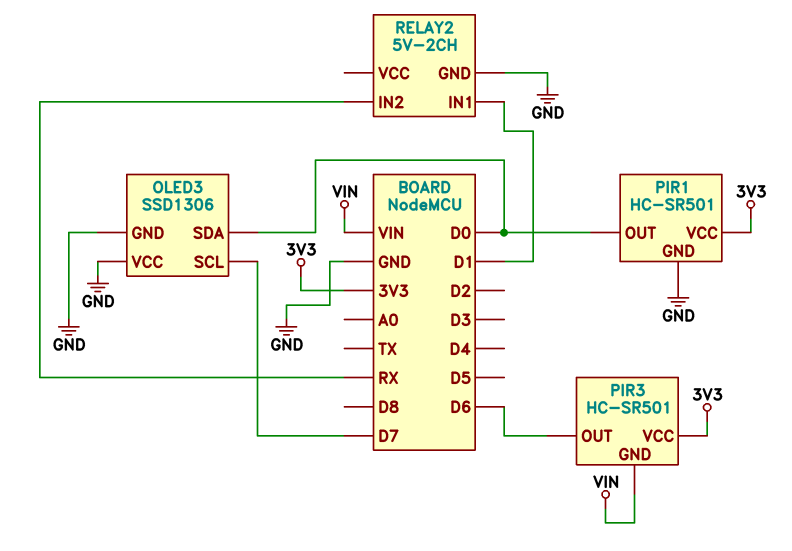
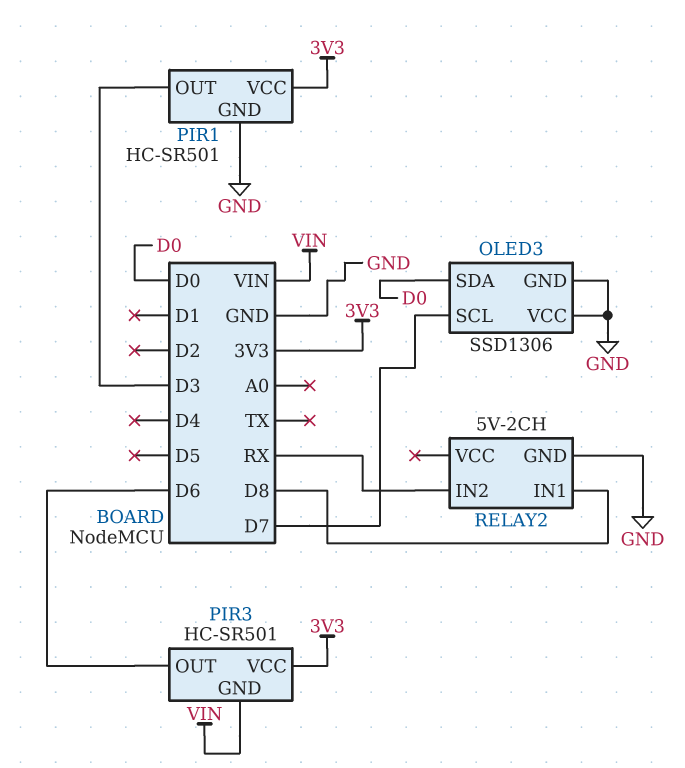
PIR1 pin OUT: D0 -> D3
RELAY2 pin IN1: D1 -> D8

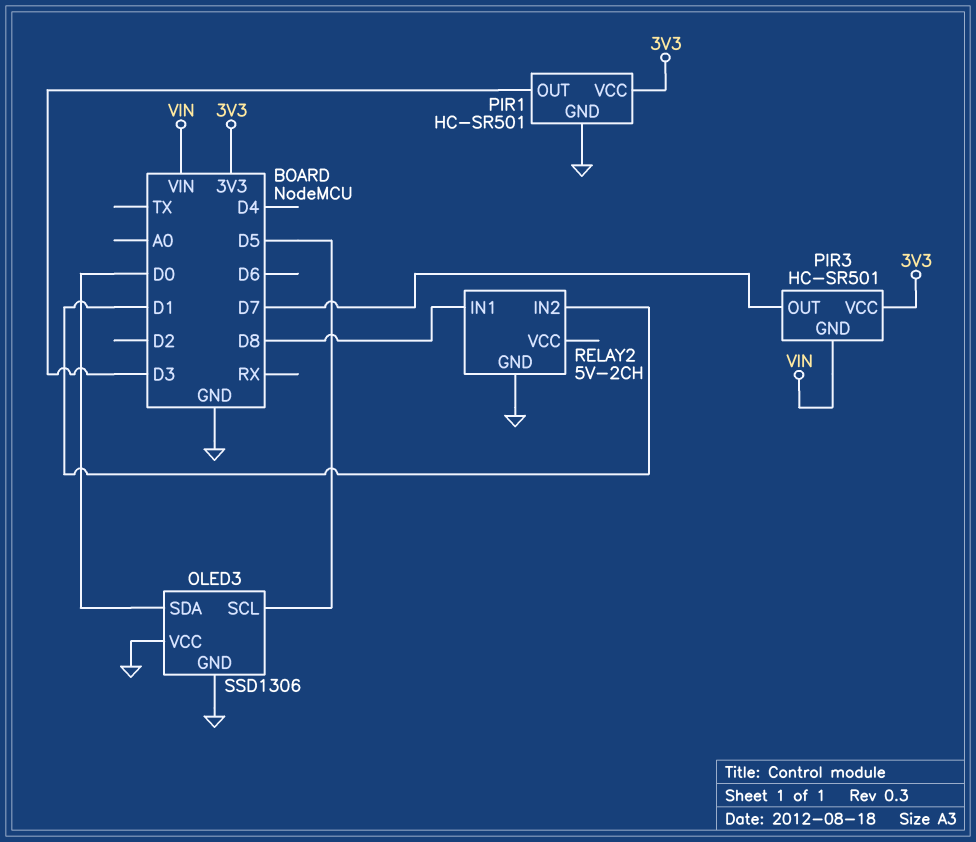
OLED3 pin SCL: D7 -> D5
PIR3 pin OUT: D6 -> D7
RELAY2 pin IN2: RX -> D1

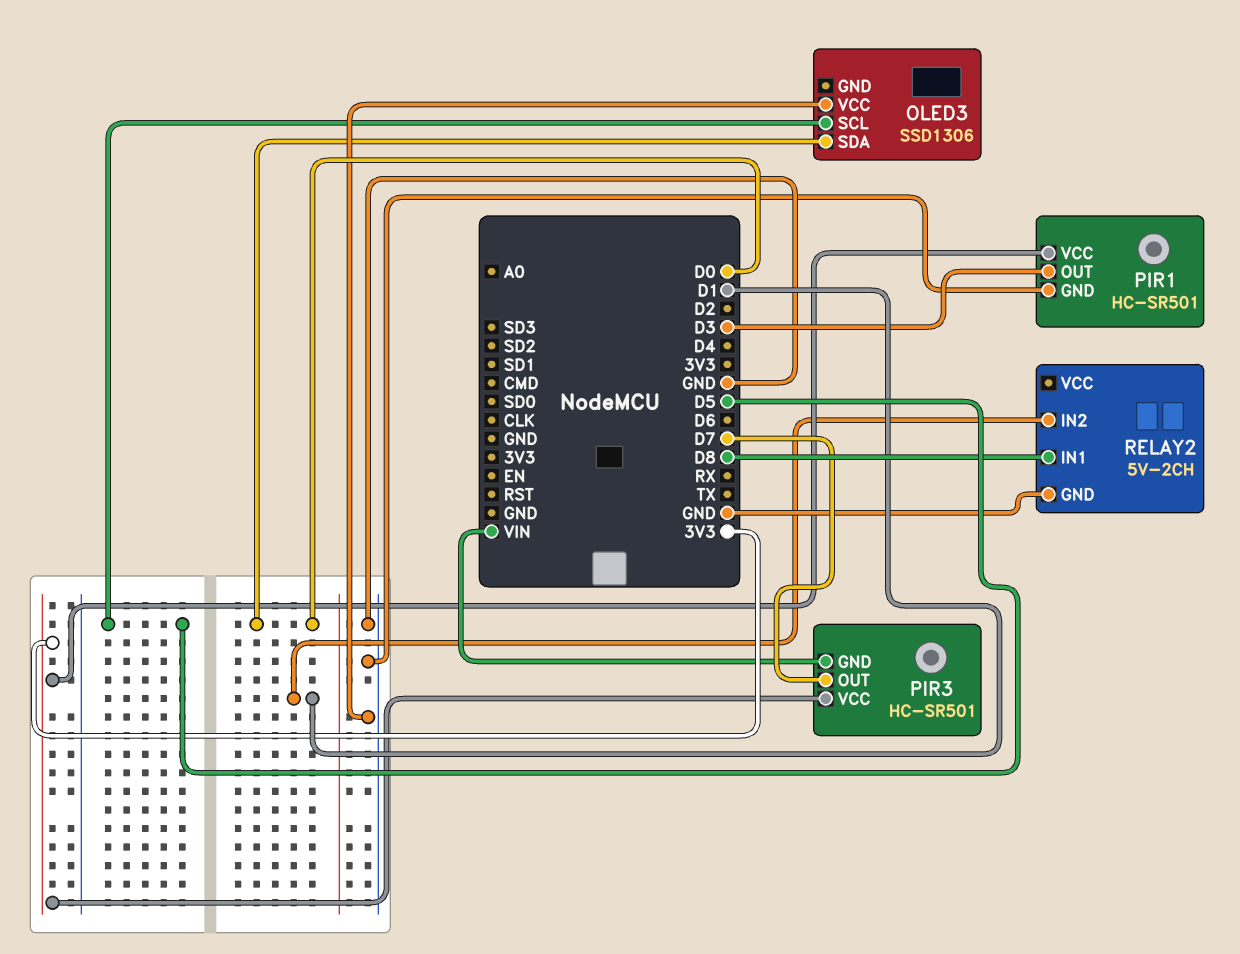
OLED3 pin GND: GND -> none

